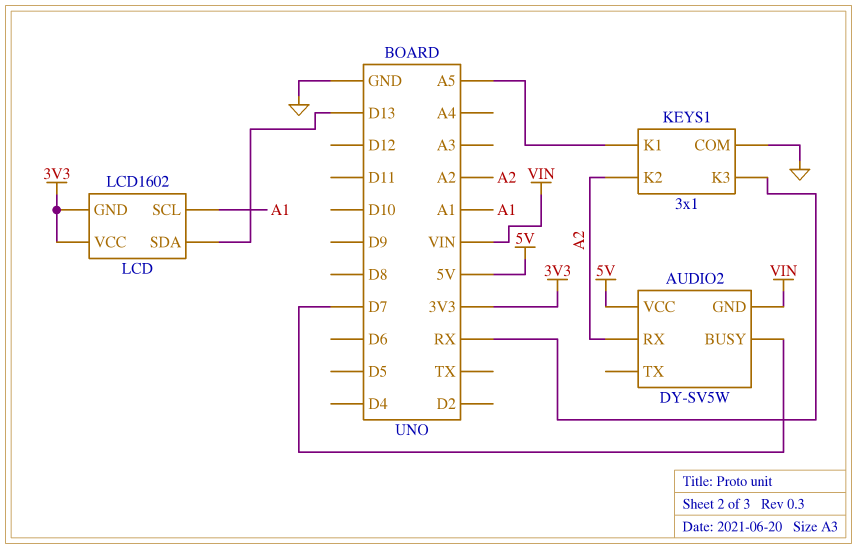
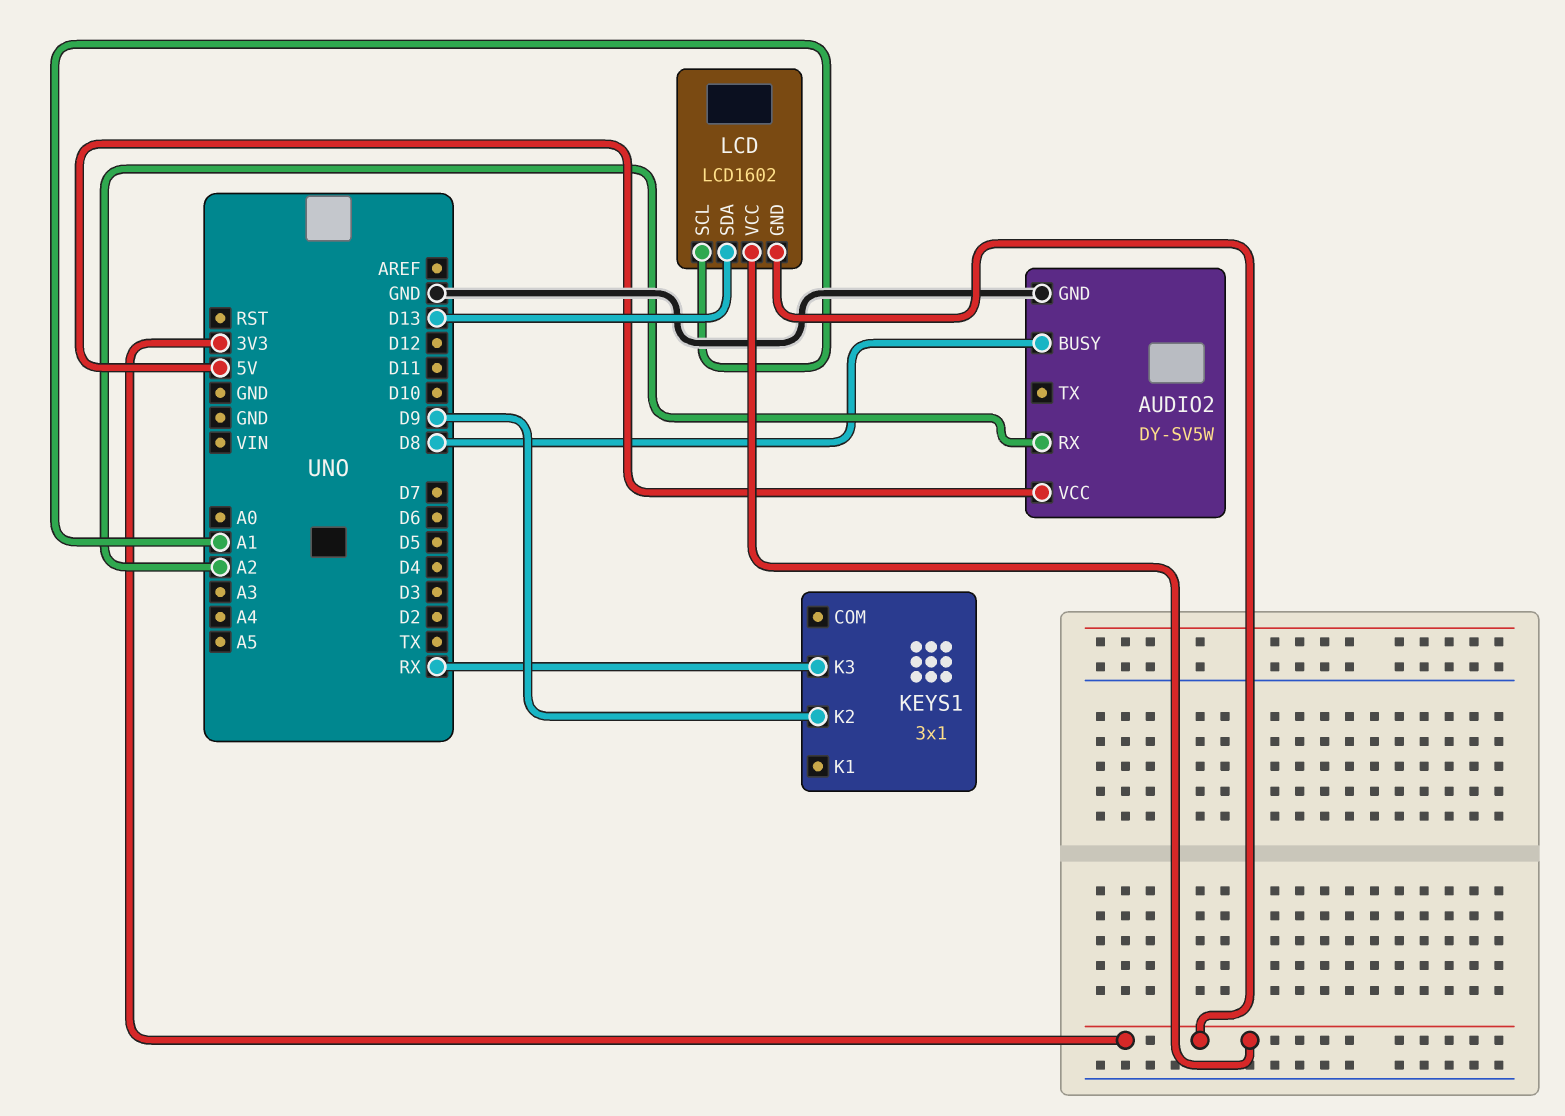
AUDIO2 pin BUSY: D7 -> D8
AUDIO2 pin GND: VIN -> GND
KEYS1 pin COM: GND -> none
KEYS1 pin K1: A5 -> none
KEYS1 pin K2: A2 -> D9

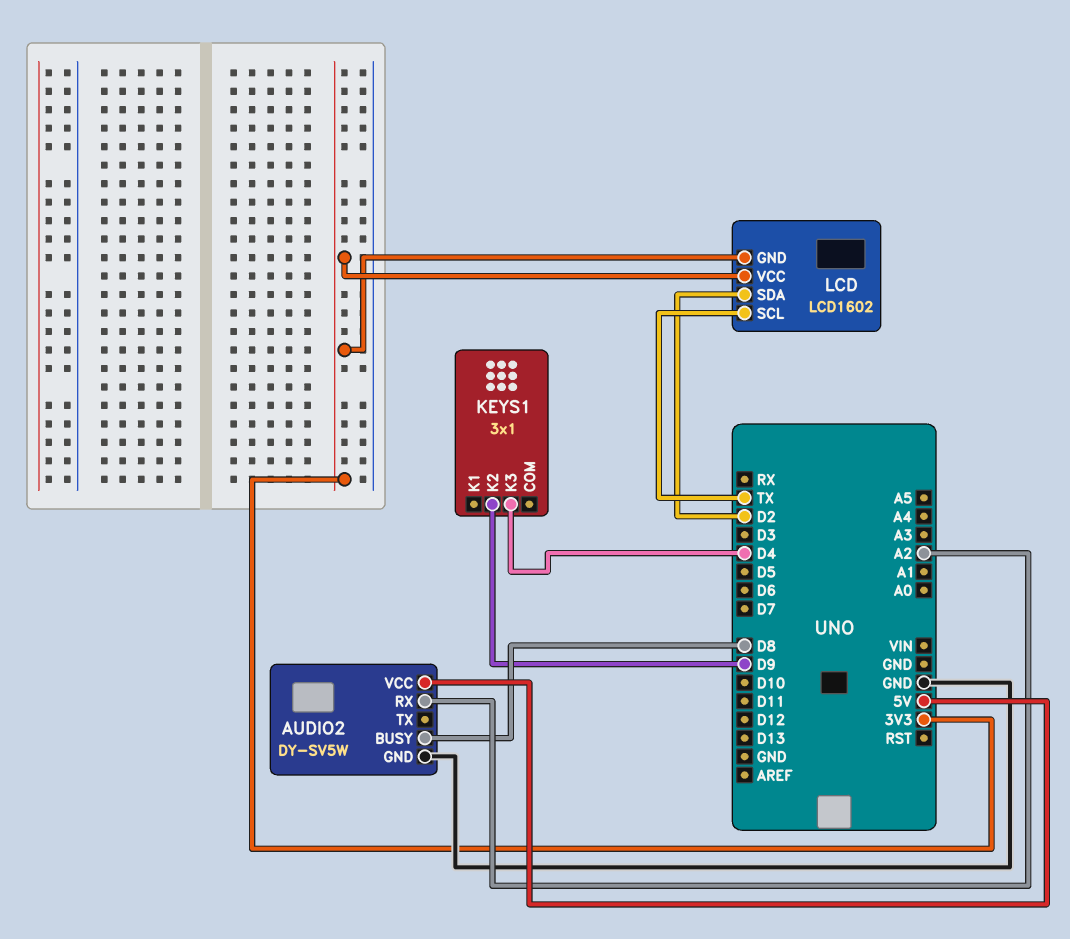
KEYS1 pin K3: RX -> D4
LCD pin SCL: A1 -> TX
LCD pin SDA: D13 -> D2

